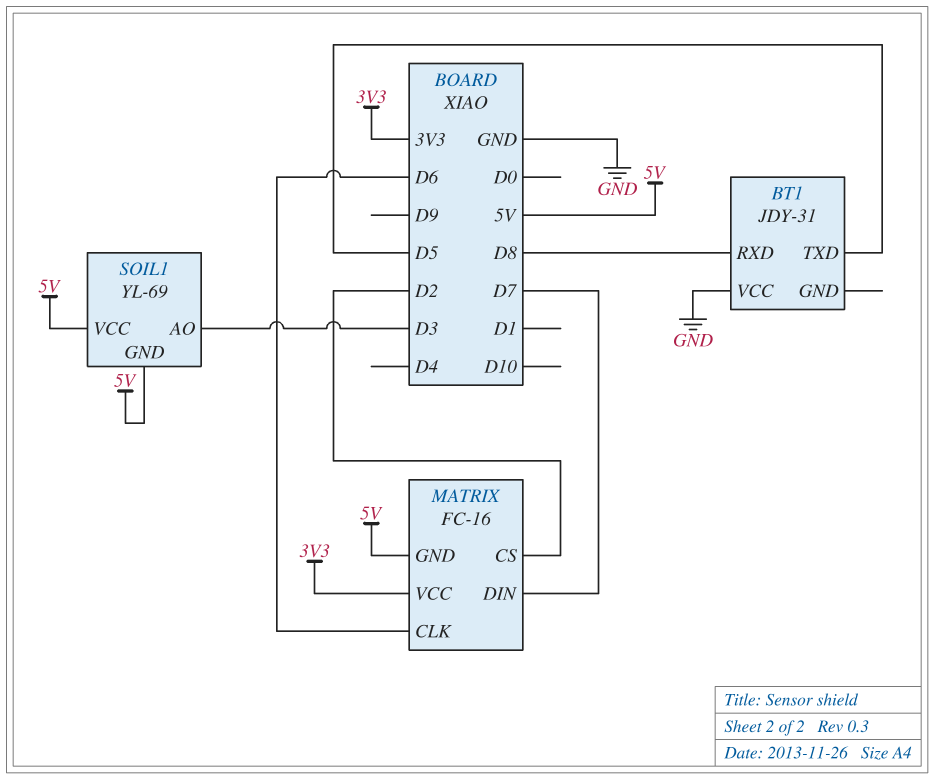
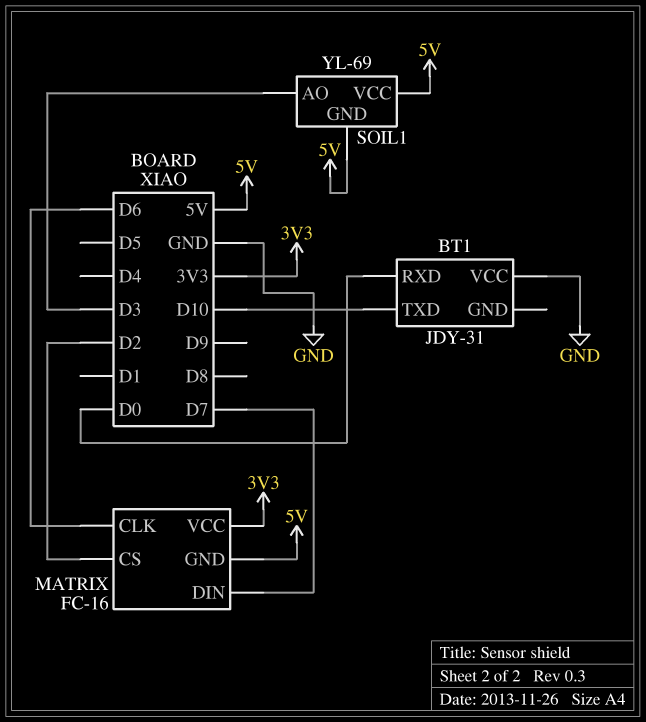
BT1 pin RXD: D8 -> D0
BT1 pin TXD: D5 -> D10

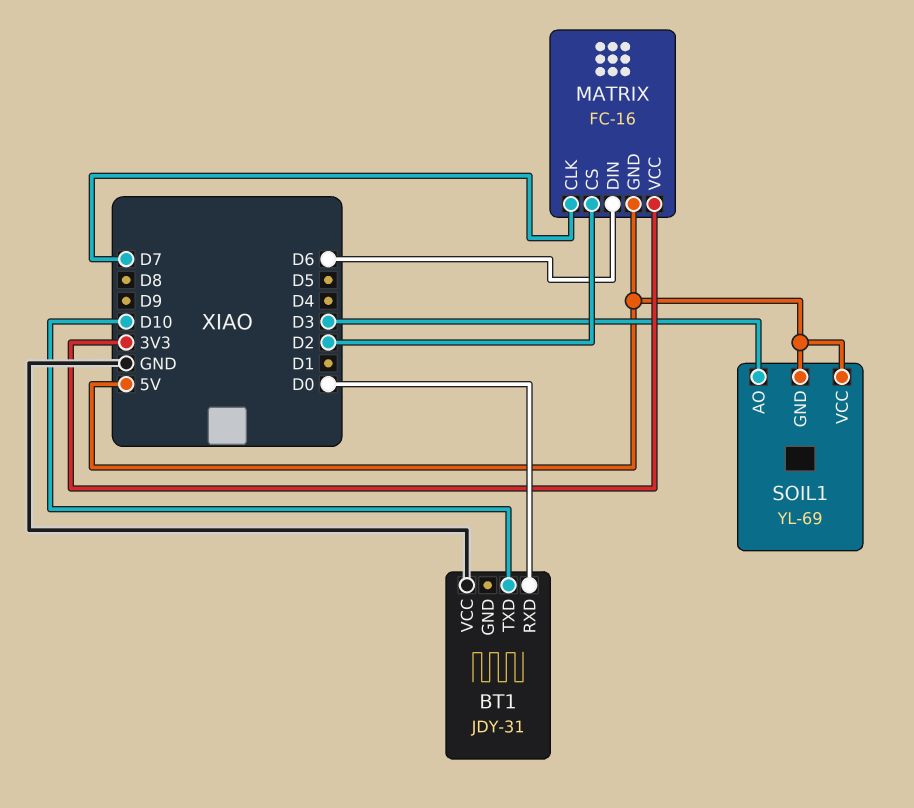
MATRIX pin CLK: D6 -> D7
MATRIX pin DIN: D7 -> D6

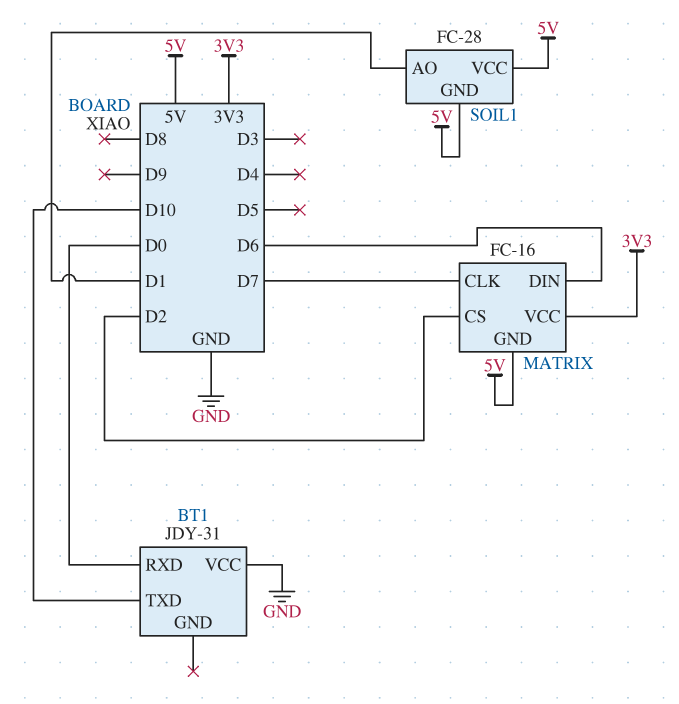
SOIL1: YL-69 -> FC-28
SOIL1 pin AO: D3 -> D1

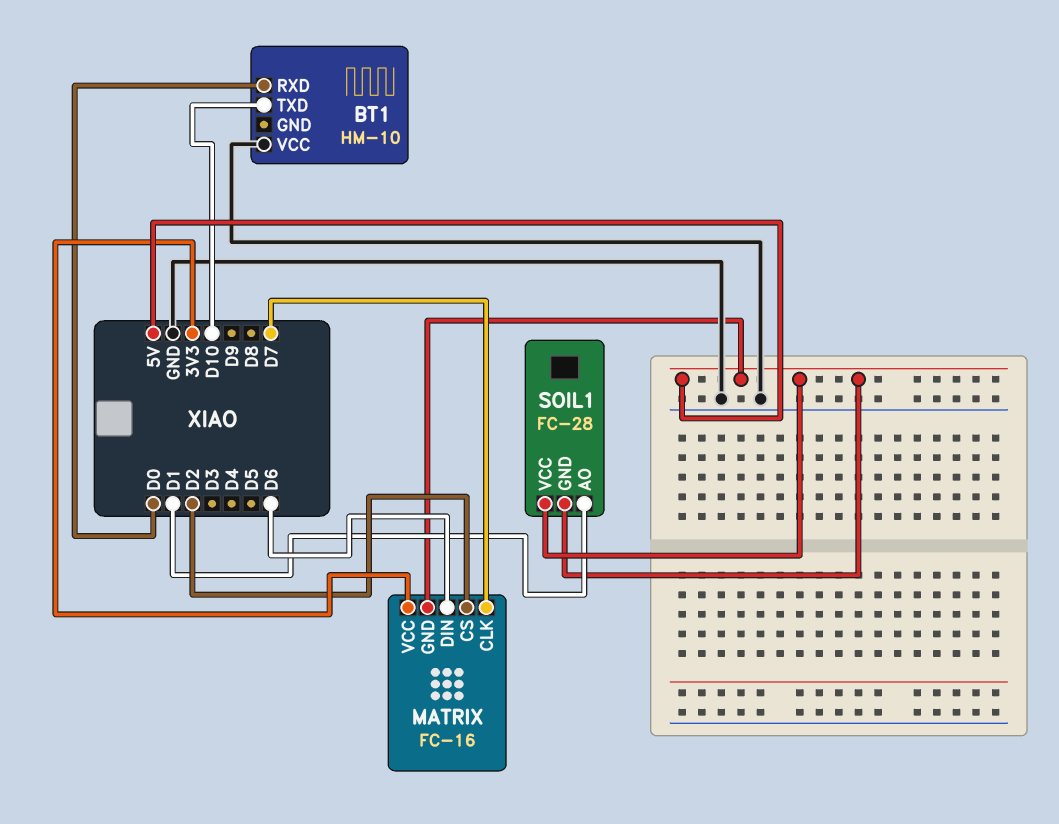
BT1: JDY-31 -> HM-10

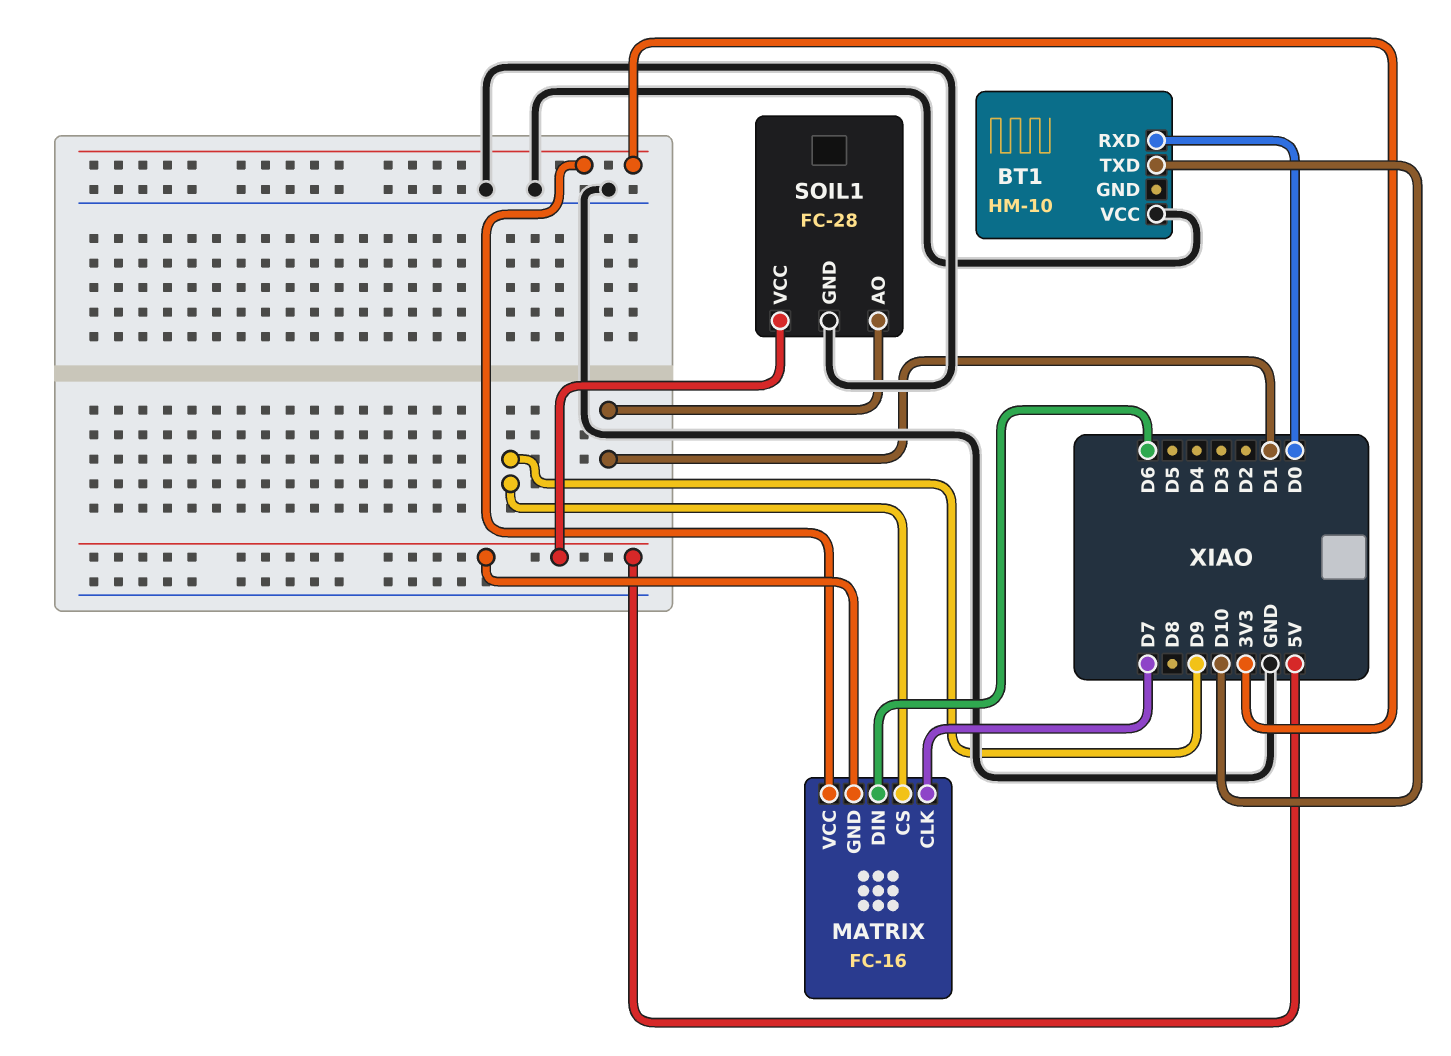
MATRIX pin CS: D2 -> D9
SOIL1 pin GND: 5V -> GND

